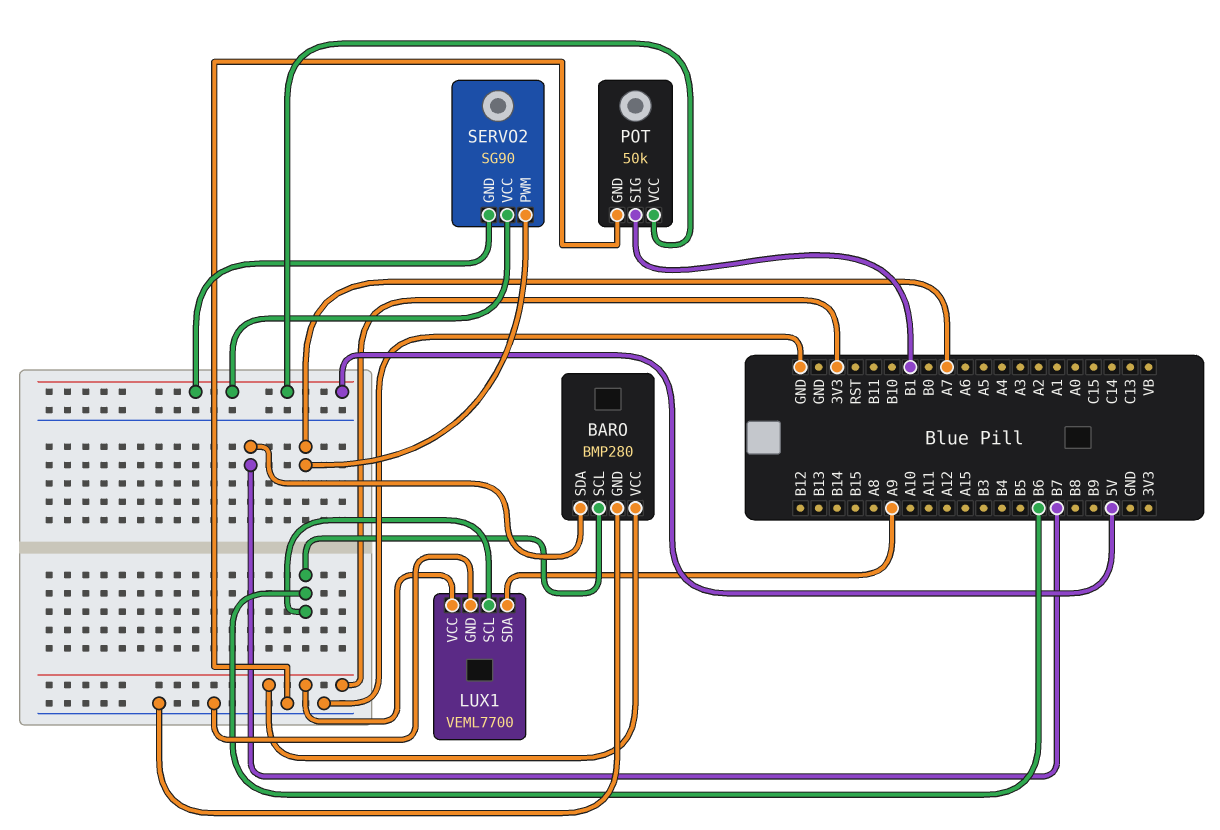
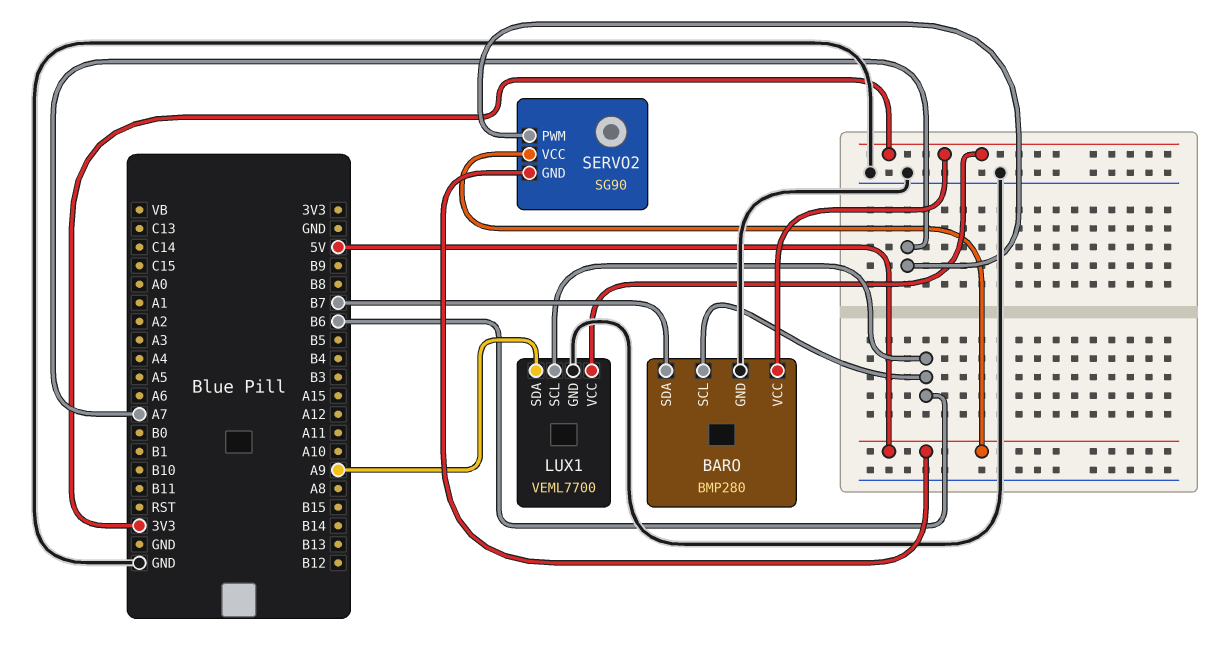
POT: 50k -> none
POT pin GND: GND -> none
POT pin SIG: B1 -> none
POT pin VCC: 5V -> none

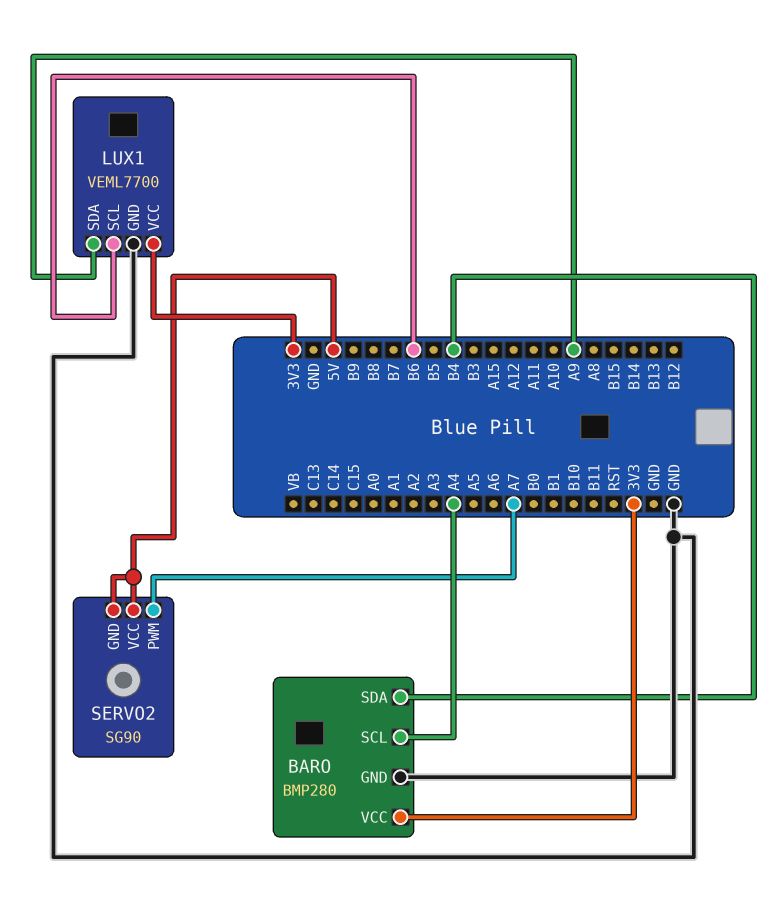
BARO pin SCL: B6 -> A4
BARO pin SDA: B7 -> B4

